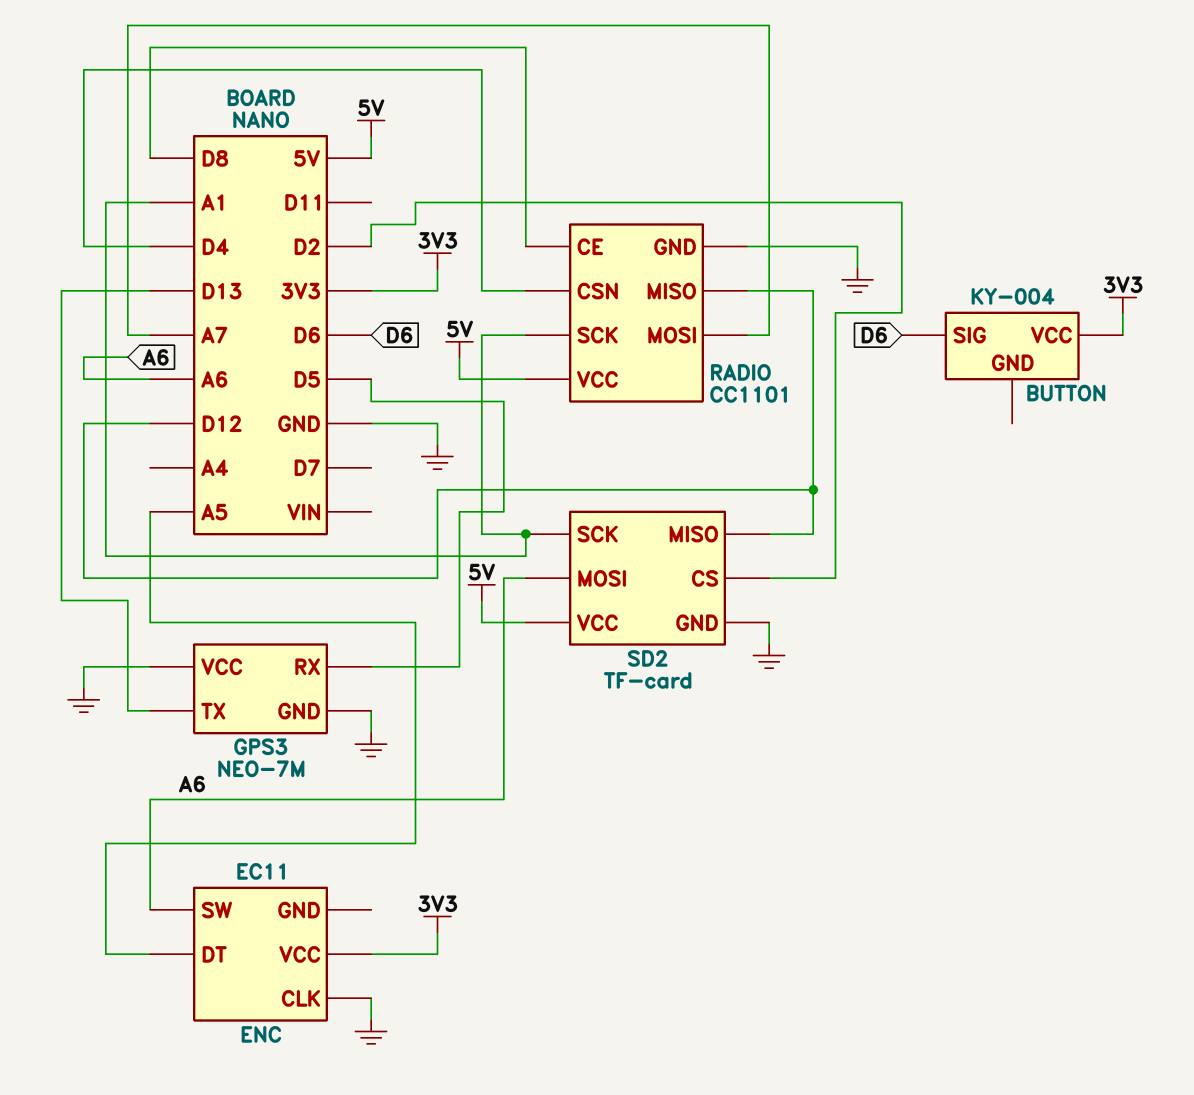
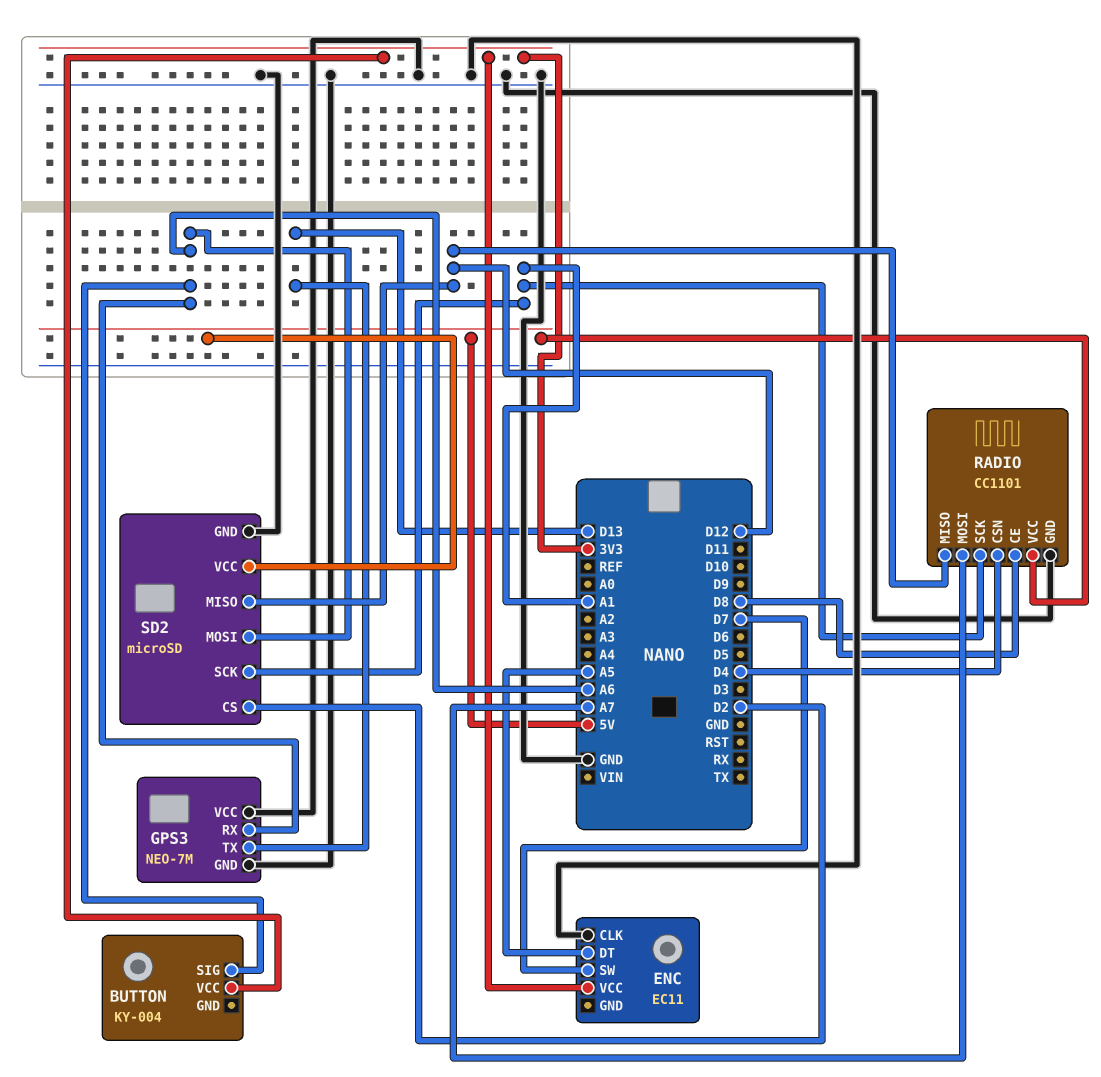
BUTTON pin SIG: D6 -> A6
ENC pin SW: A6 -> D7
GPS3 pin RX: D5 -> A6
SD2: TF-card -> microSD

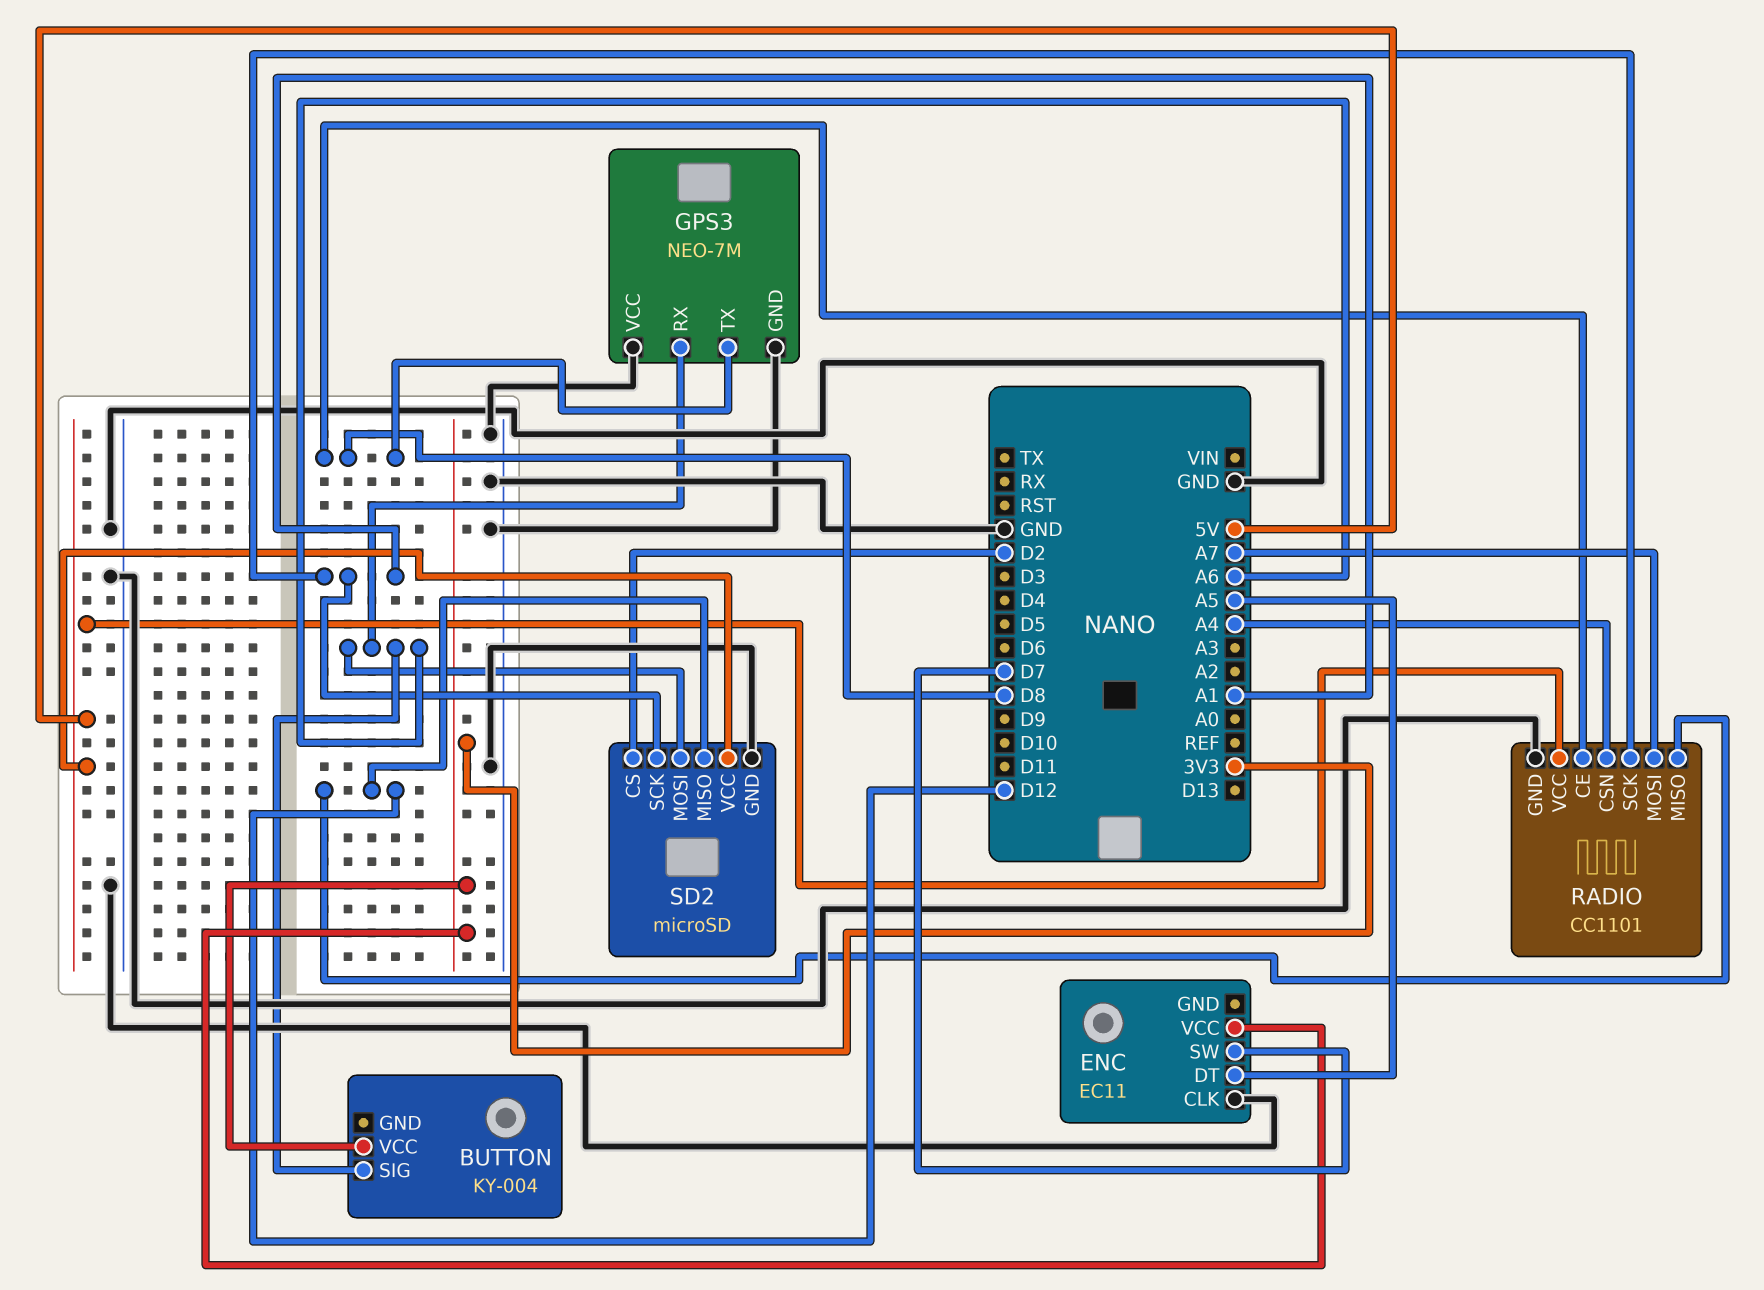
GPS3 pin TX: D13 -> D8
RADIO pin CSN: D4 -> A4

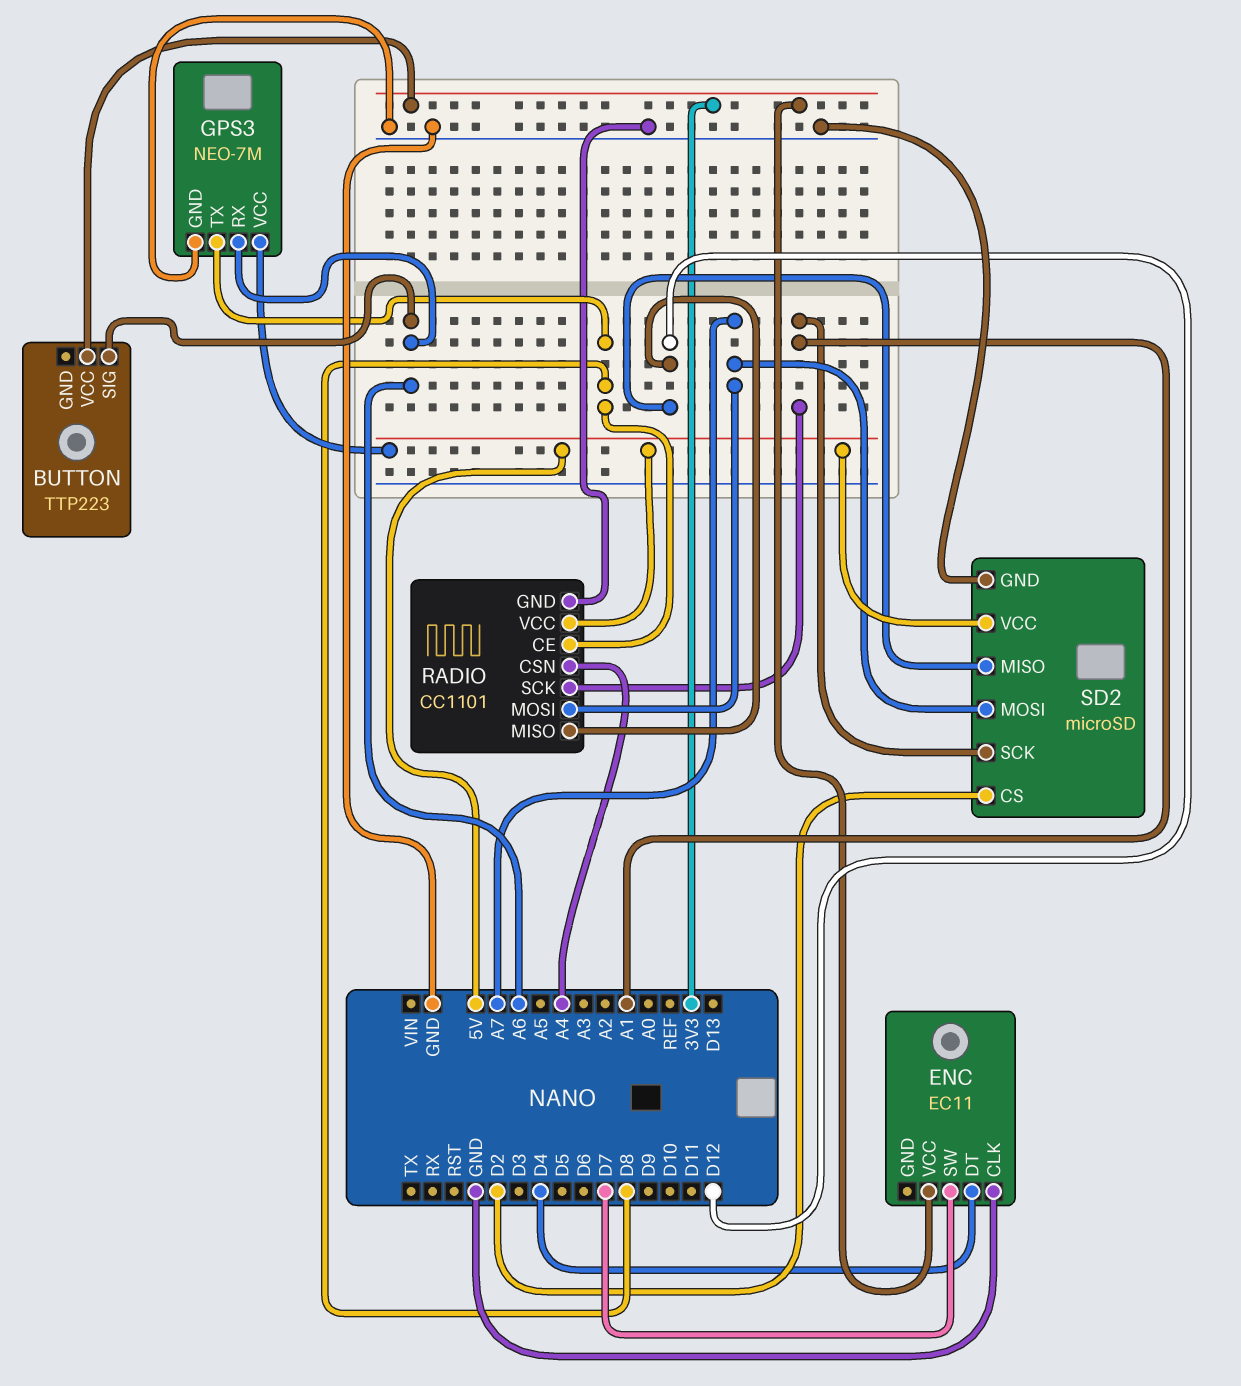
BUTTON: KY-004 -> TTP223
ENC pin DT: A5 -> D4
GPS3 pin VCC: GND -> 5V
SD2 pin MOSI: A6 -> A7

